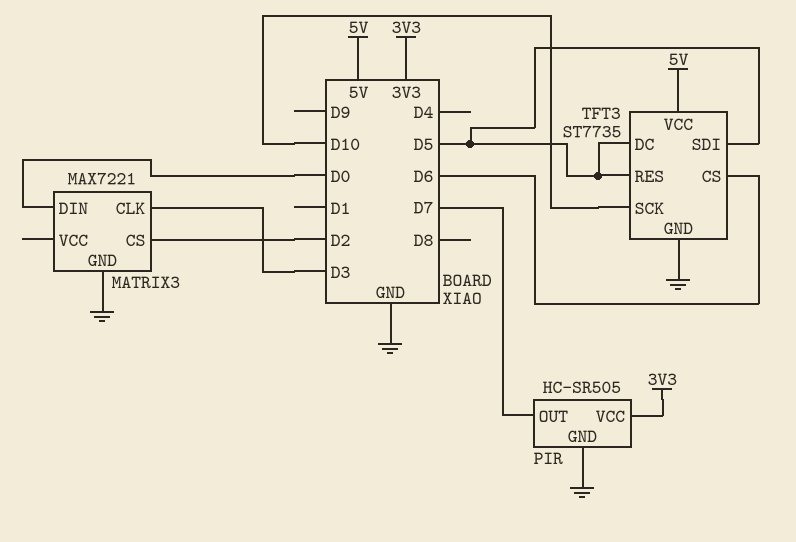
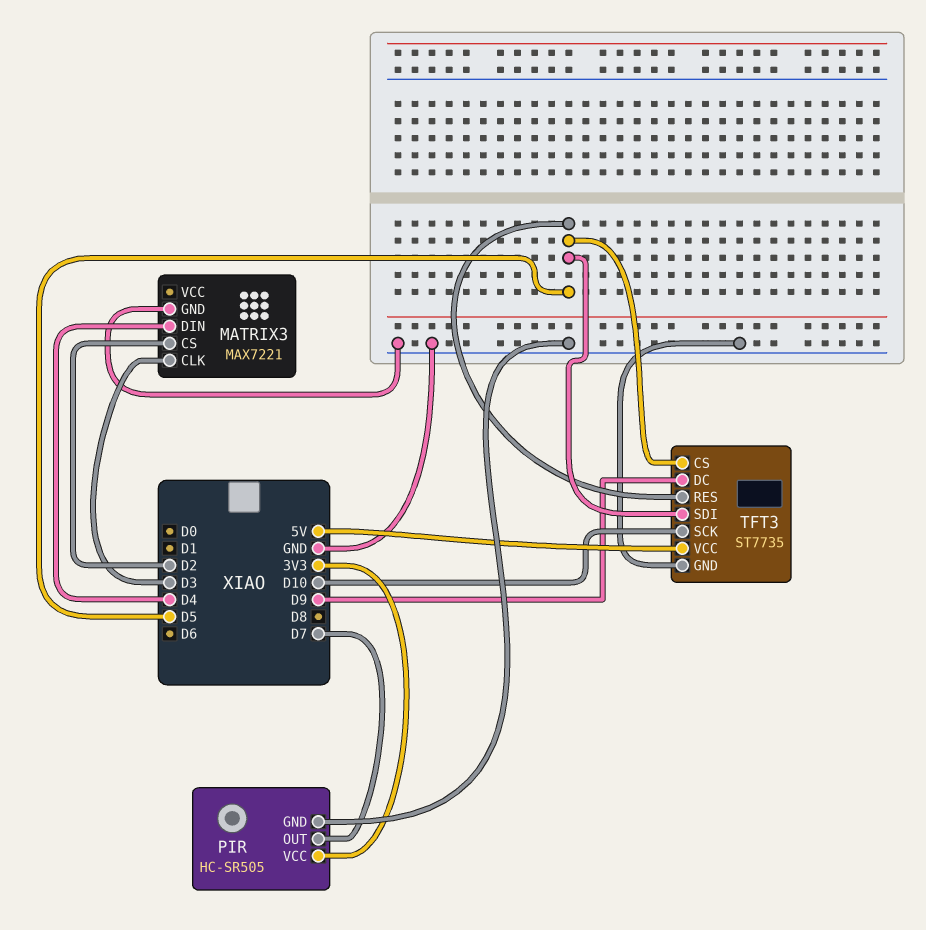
MATRIX3 pin DIN: D0 -> D4
TFT3 pin CS: D6 -> D5
TFT3 pin DC: D5 -> D9

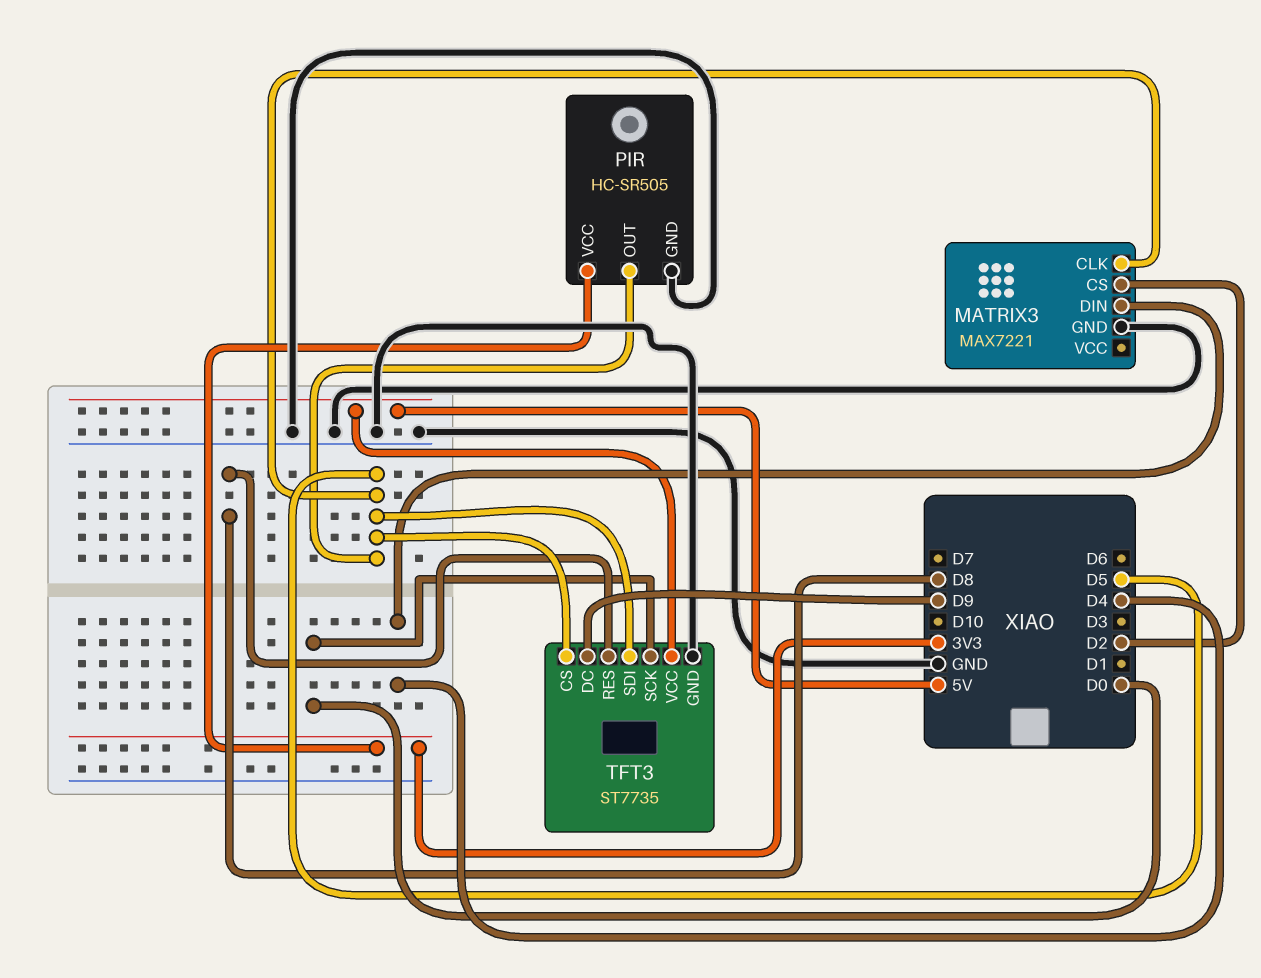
MATRIX3 pin CLK: D3 -> D5
PIR pin OUT: D7 -> D5
TFT3 pin RES: D5 -> D8
TFT3 pin SCK: D10 -> D0

